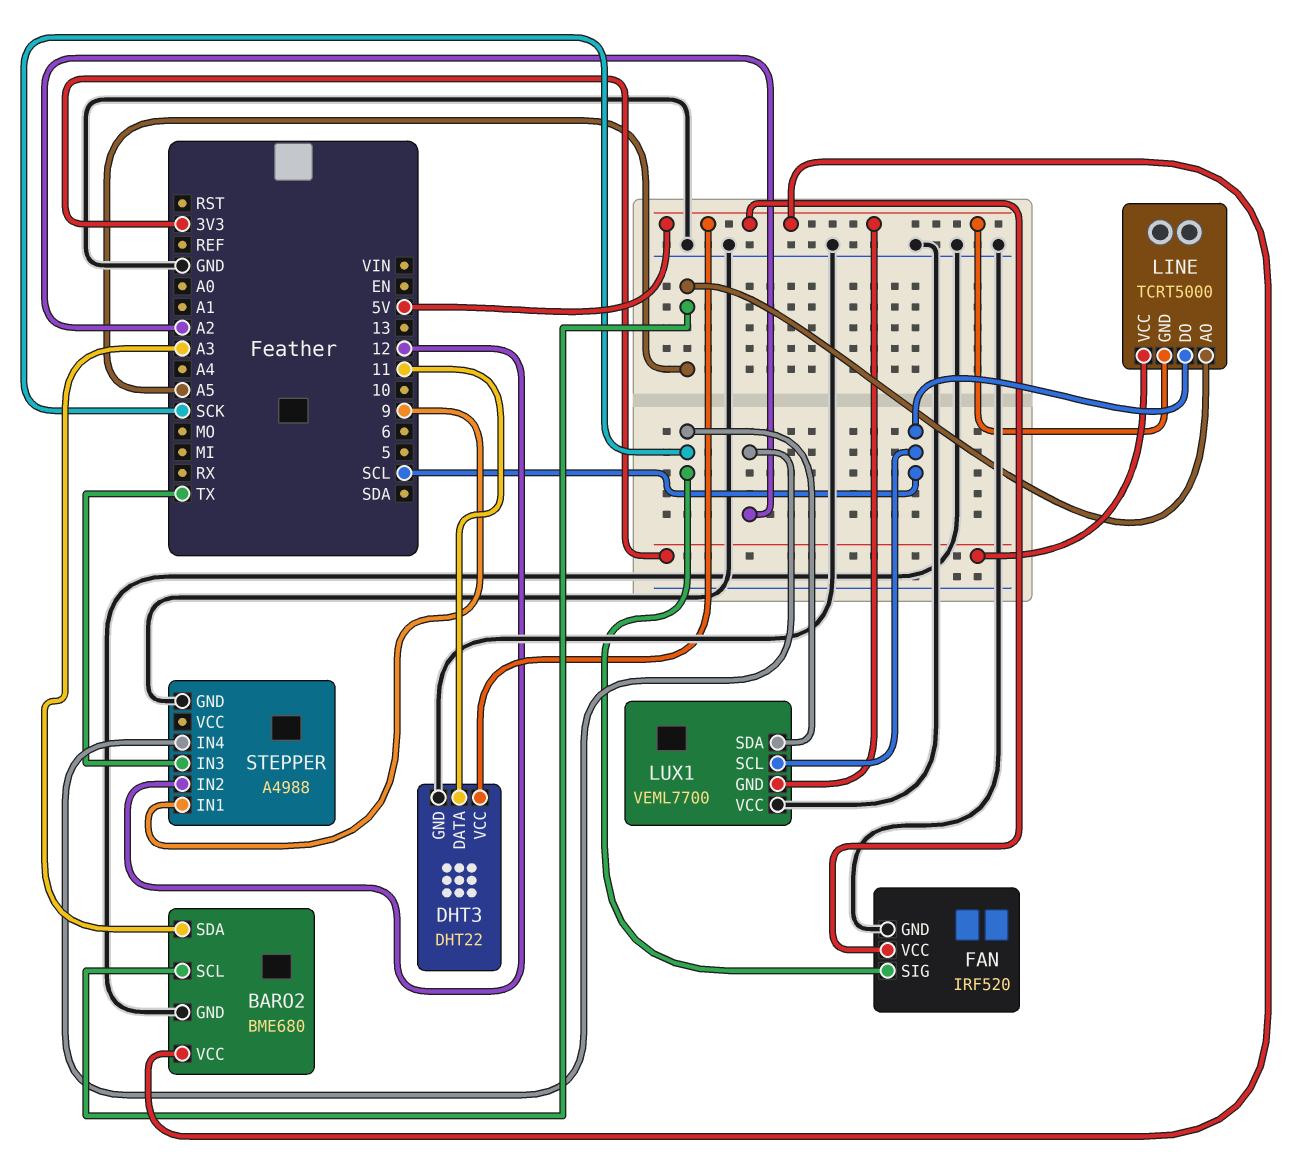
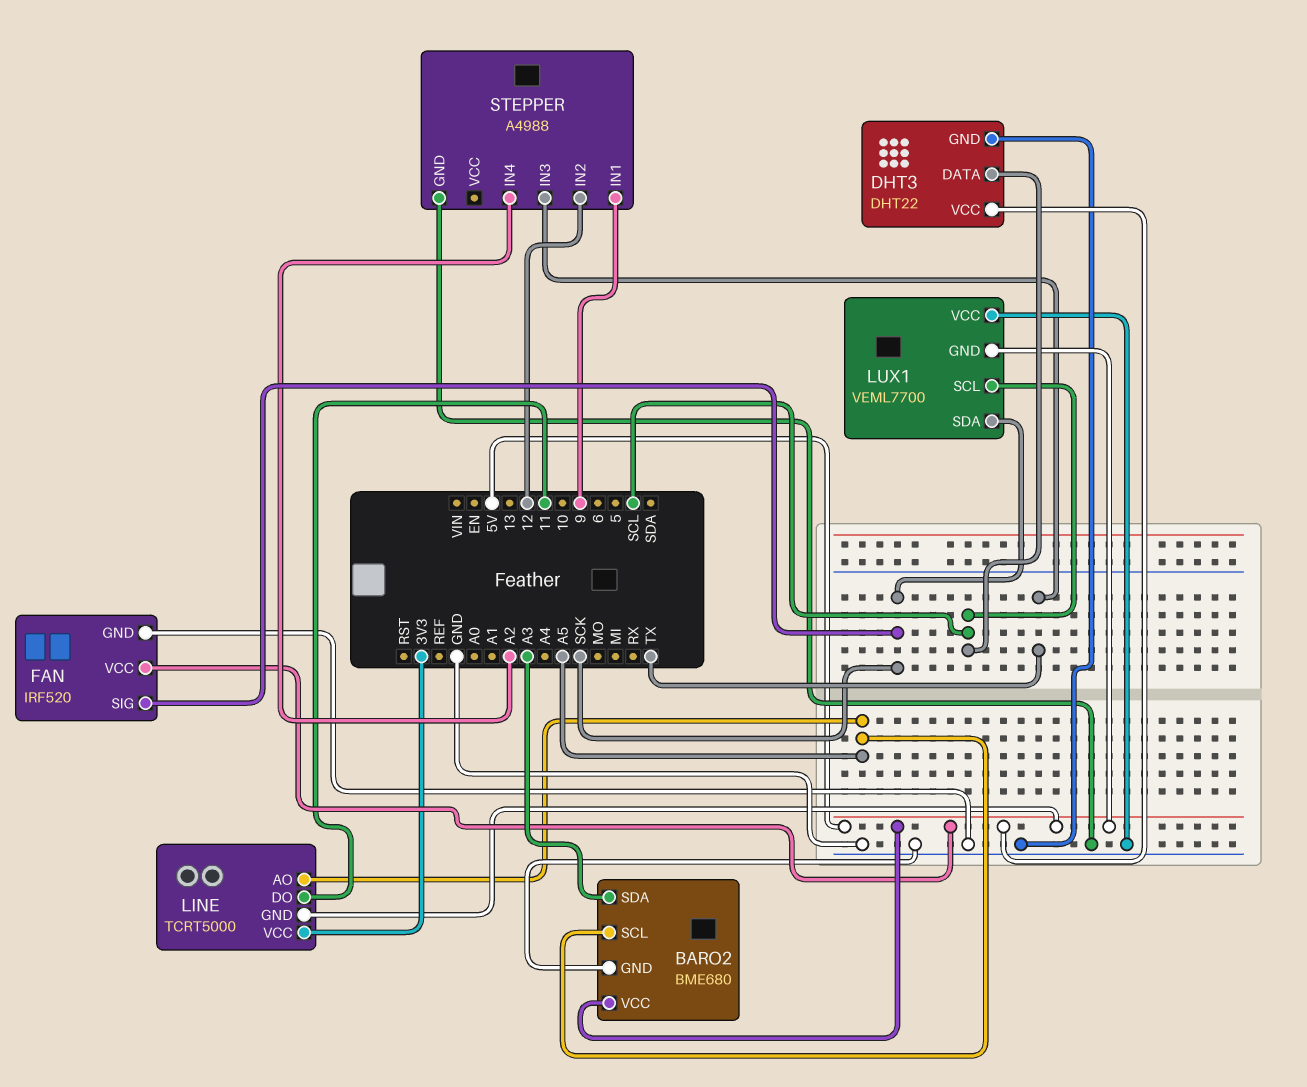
DHT3 pin DATA: 11 -> SCL
LINE pin DO: SCL -> 11

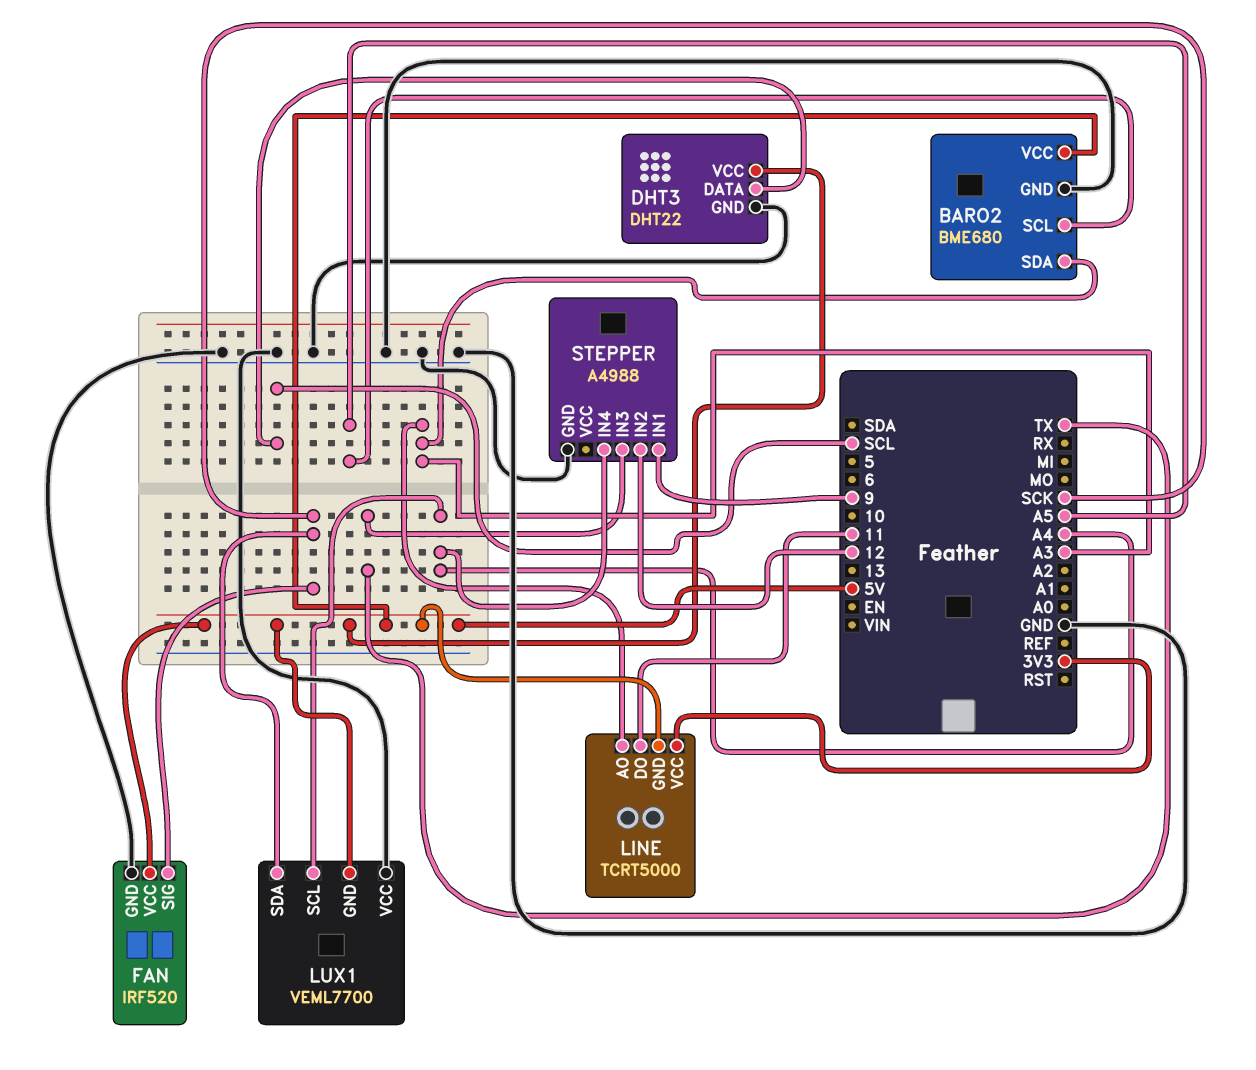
LINE pin AO: A5 -> A3
LUX1 pin SCL: SCL -> A4
STEPPER pin IN4: A2 -> A4

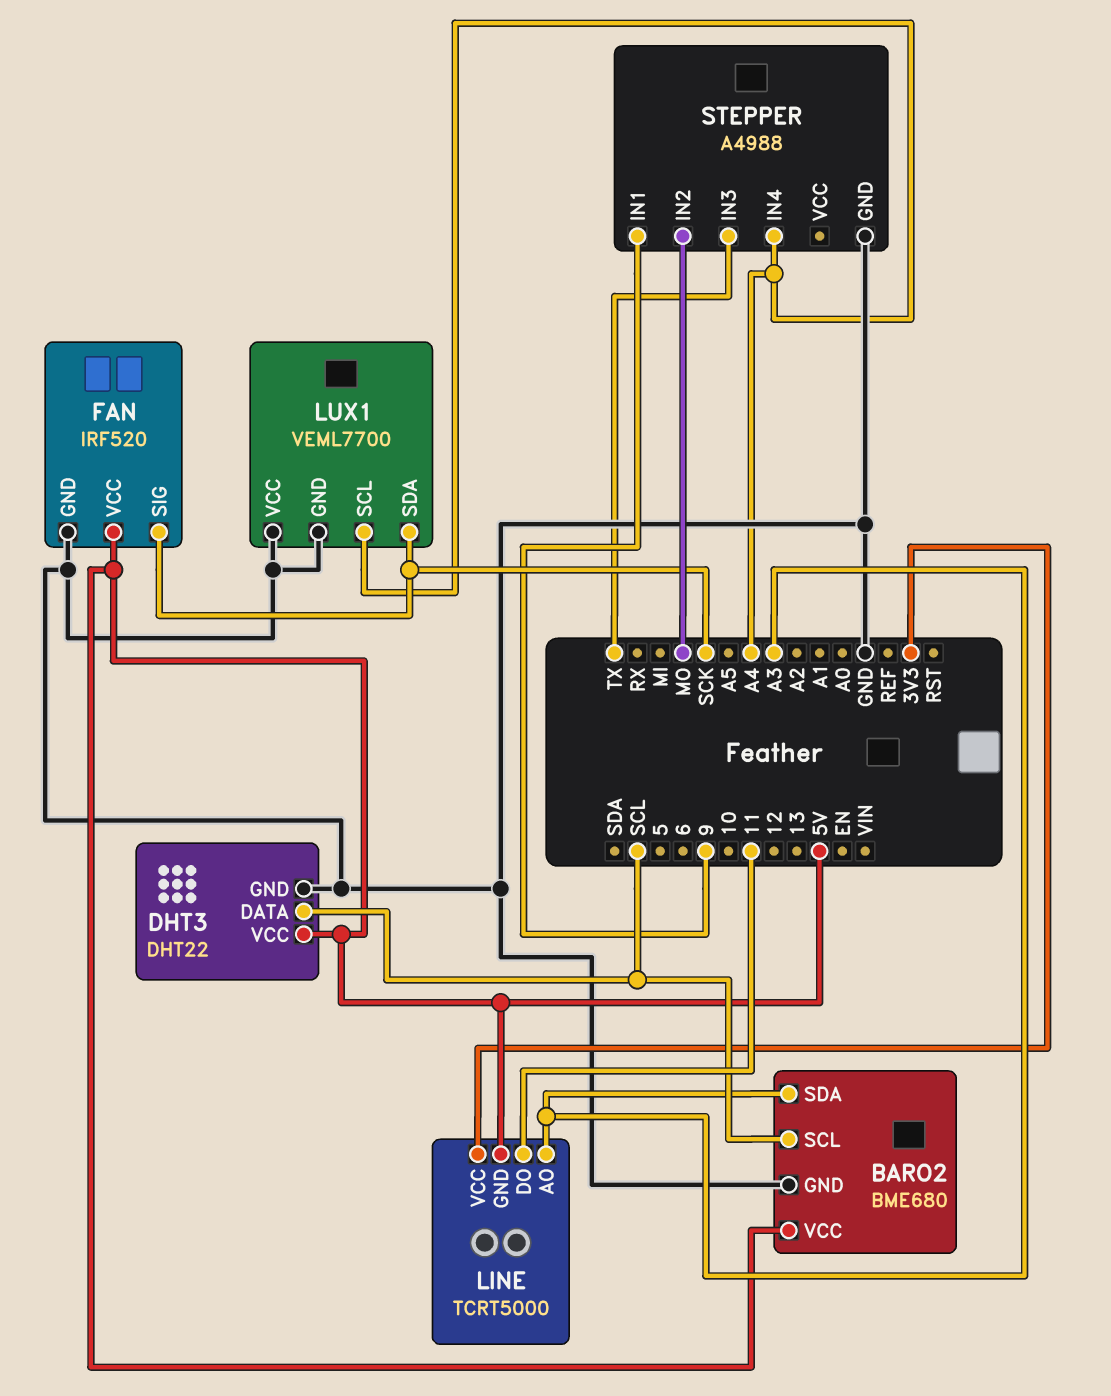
BARO2 pin SCL: A5 -> SCL
LUX1 pin GND: 5V -> GND
STEPPER pin IN2: 12 -> MO

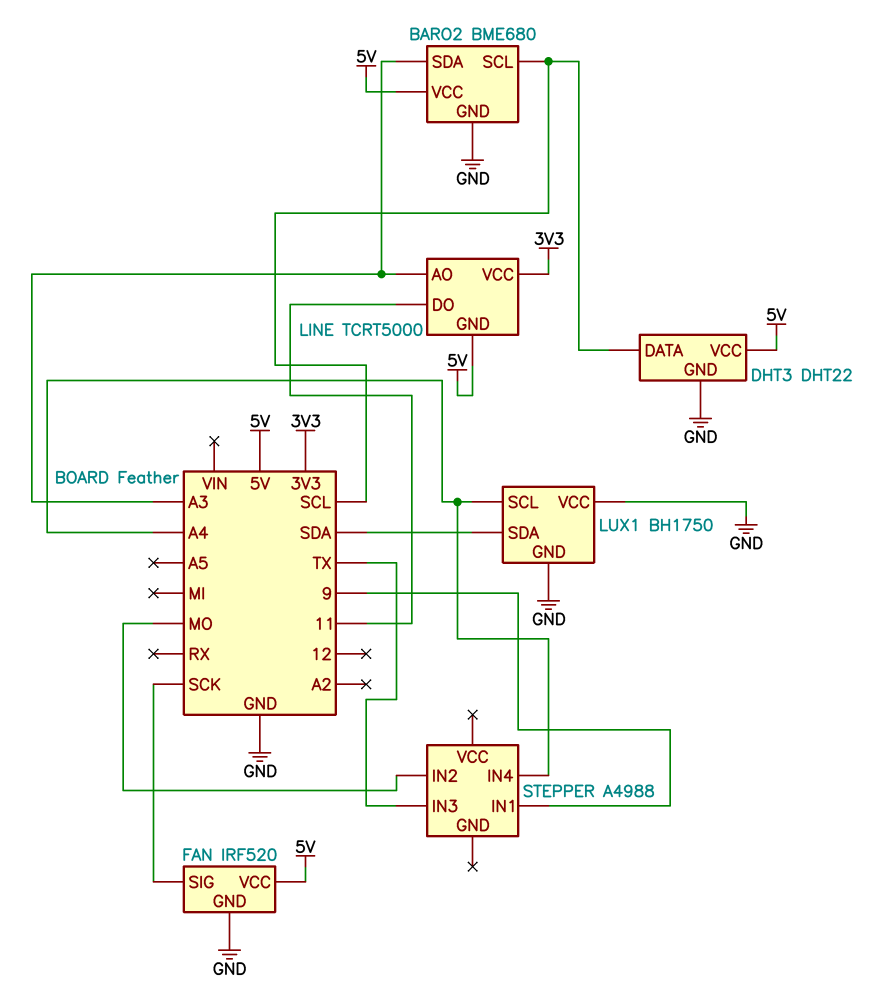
LUX1: VEML7700 -> BH1750
LUX1 pin SDA: SCK -> SDA
STEPPER pin GND: GND -> none

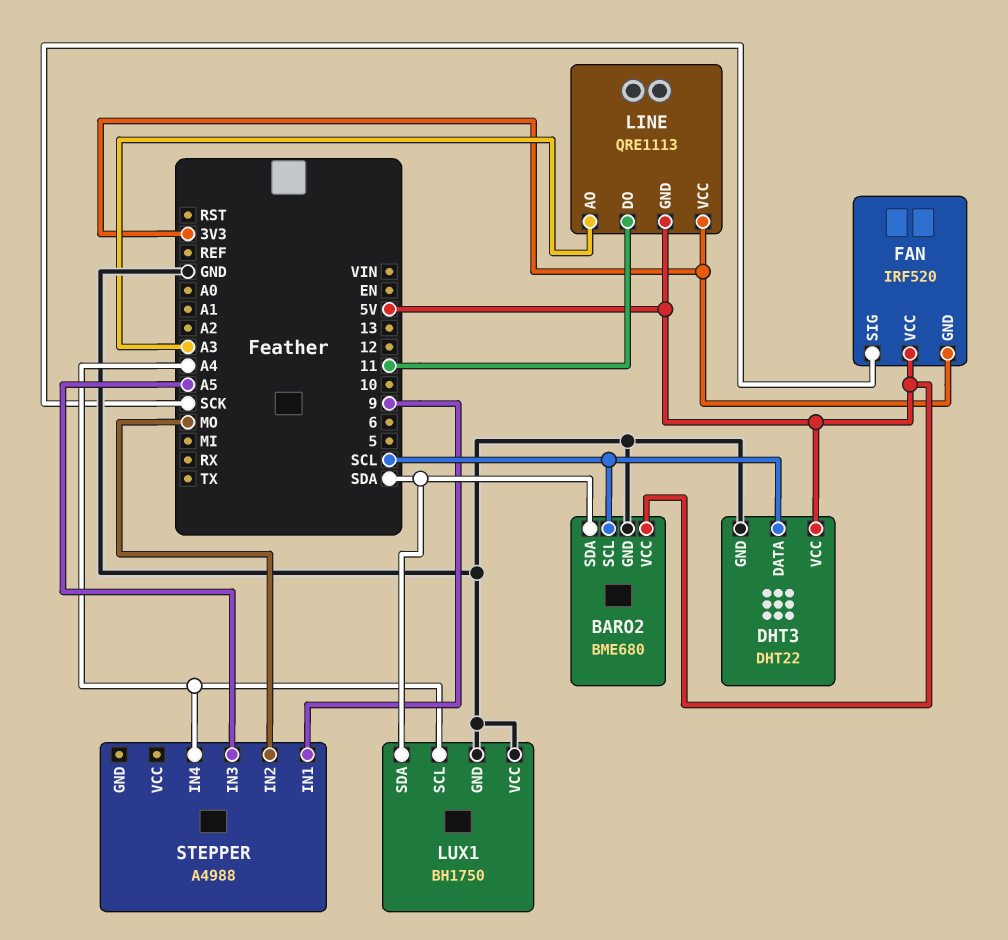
BARO2 pin SDA: A3 -> SDA
FAN pin GND: GND -> 3V3
LINE: TCRT5000 -> QRE1113
STEPPER pin IN3: TX -> A5

